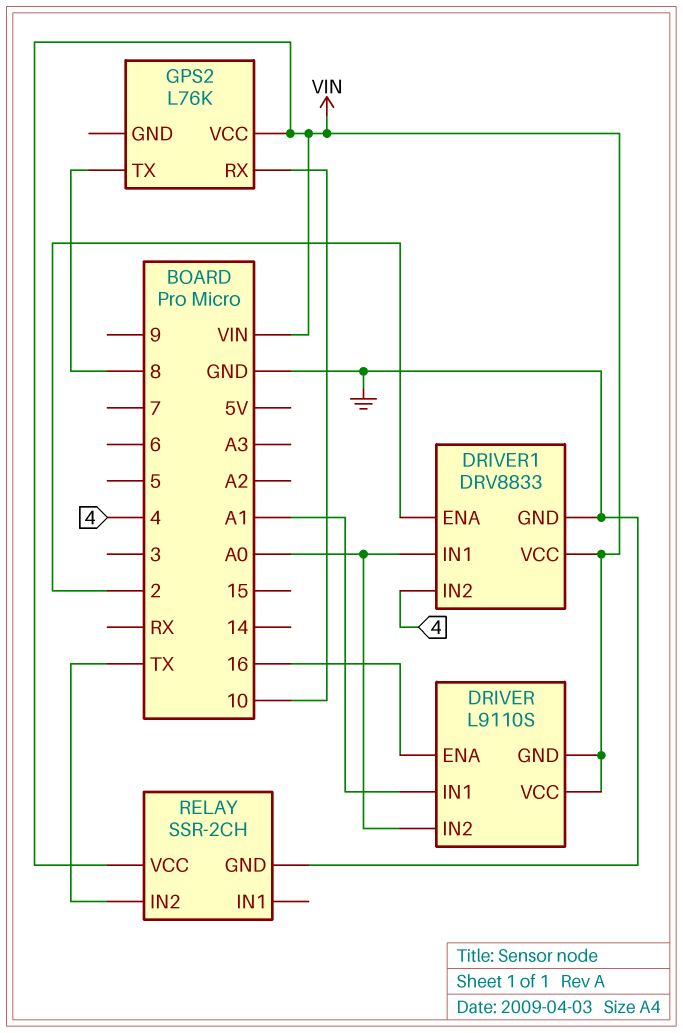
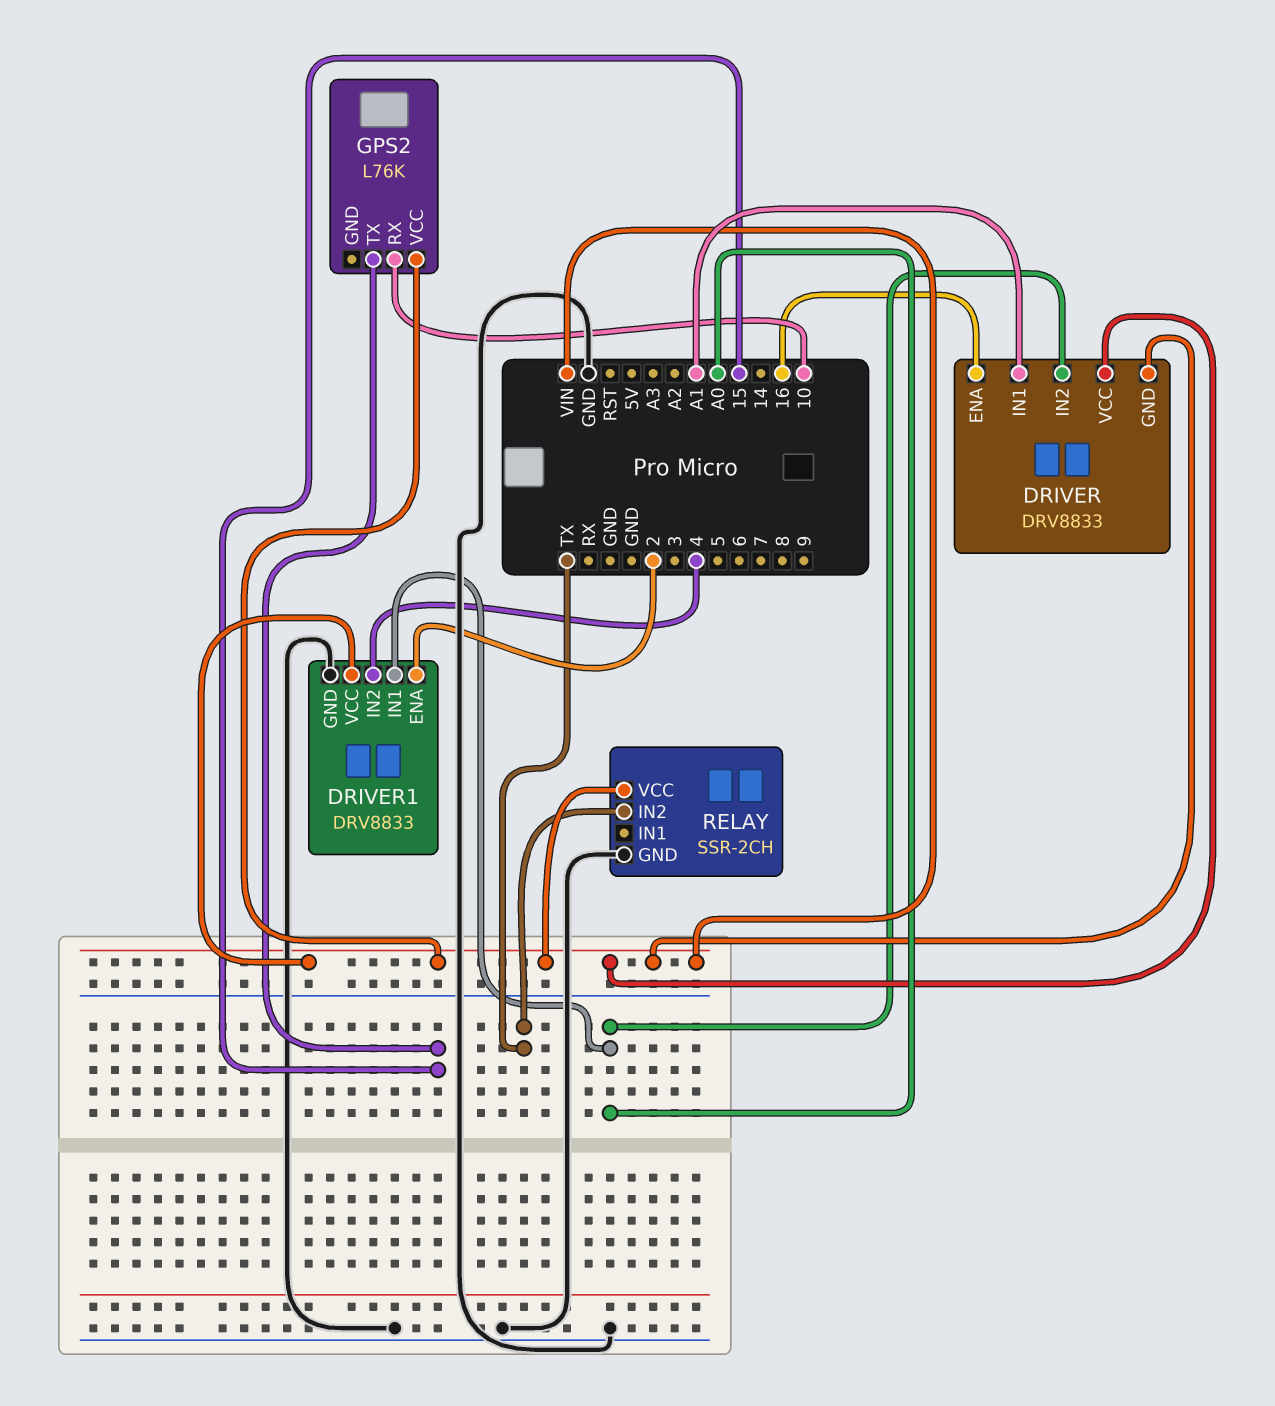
DRIVER: L9110S -> DRV8833
GPS2 pin TX: 8 -> 15

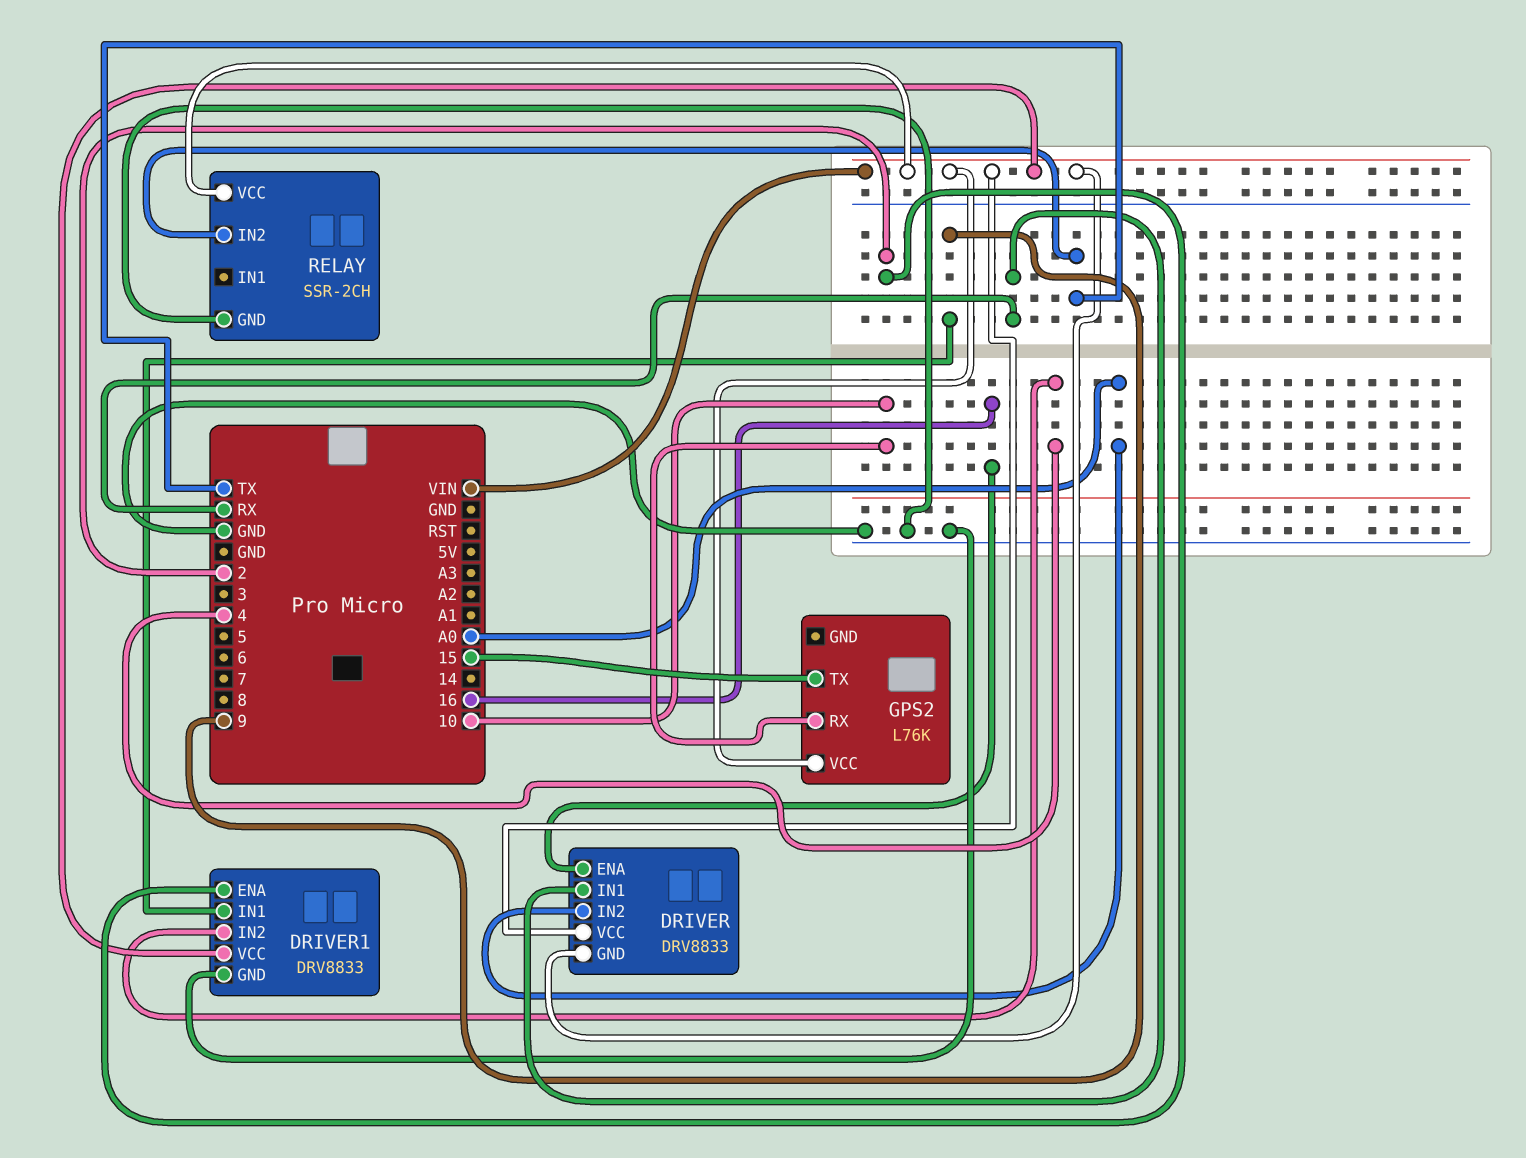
DRIVER pin IN1: A1 -> RX
DRIVER1 pin IN1: A0 -> 9

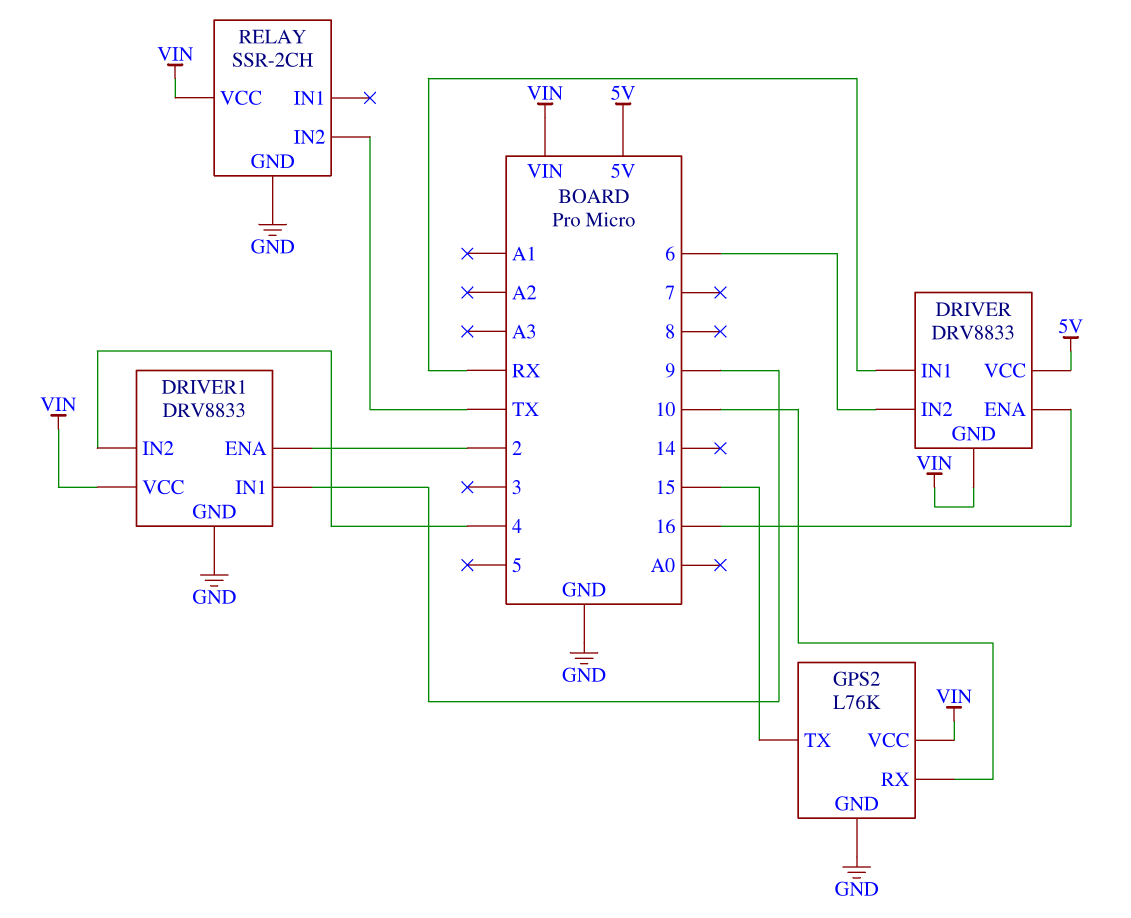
DRIVER pin IN2: A0 -> 6
DRIVER pin VCC: VIN -> 5V
GPS2 pin GND: none -> GND

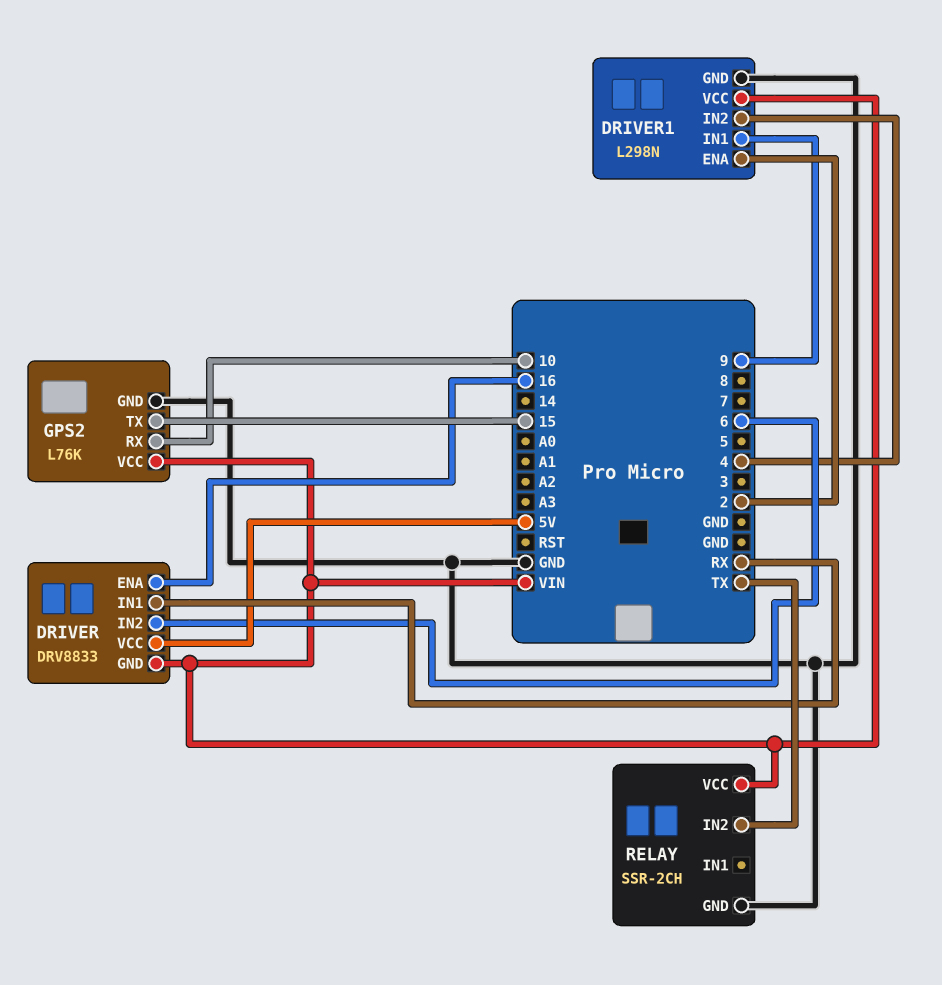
DRIVER1: DRV8833 -> L298N

